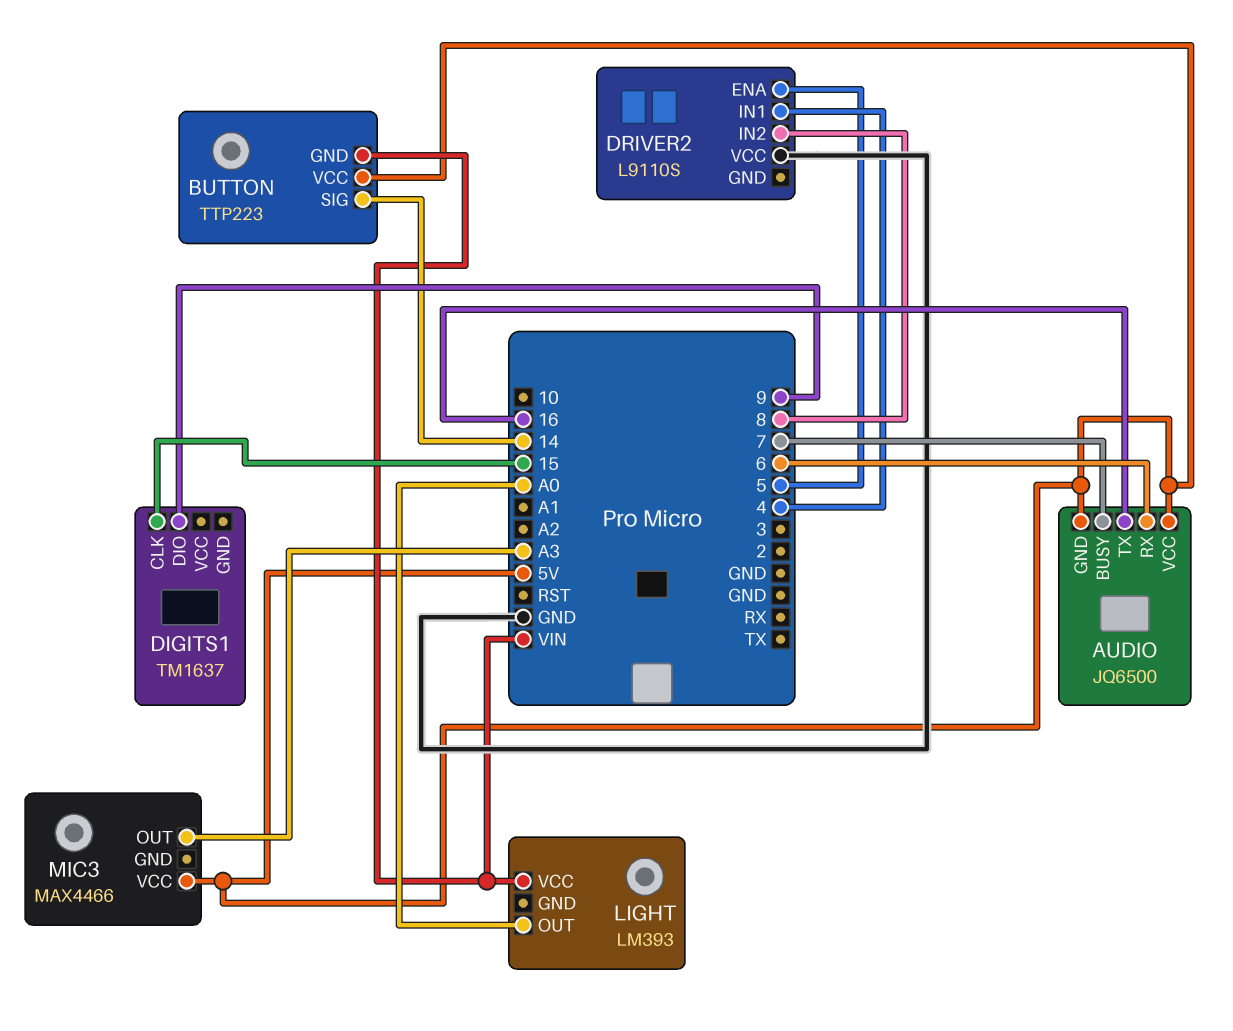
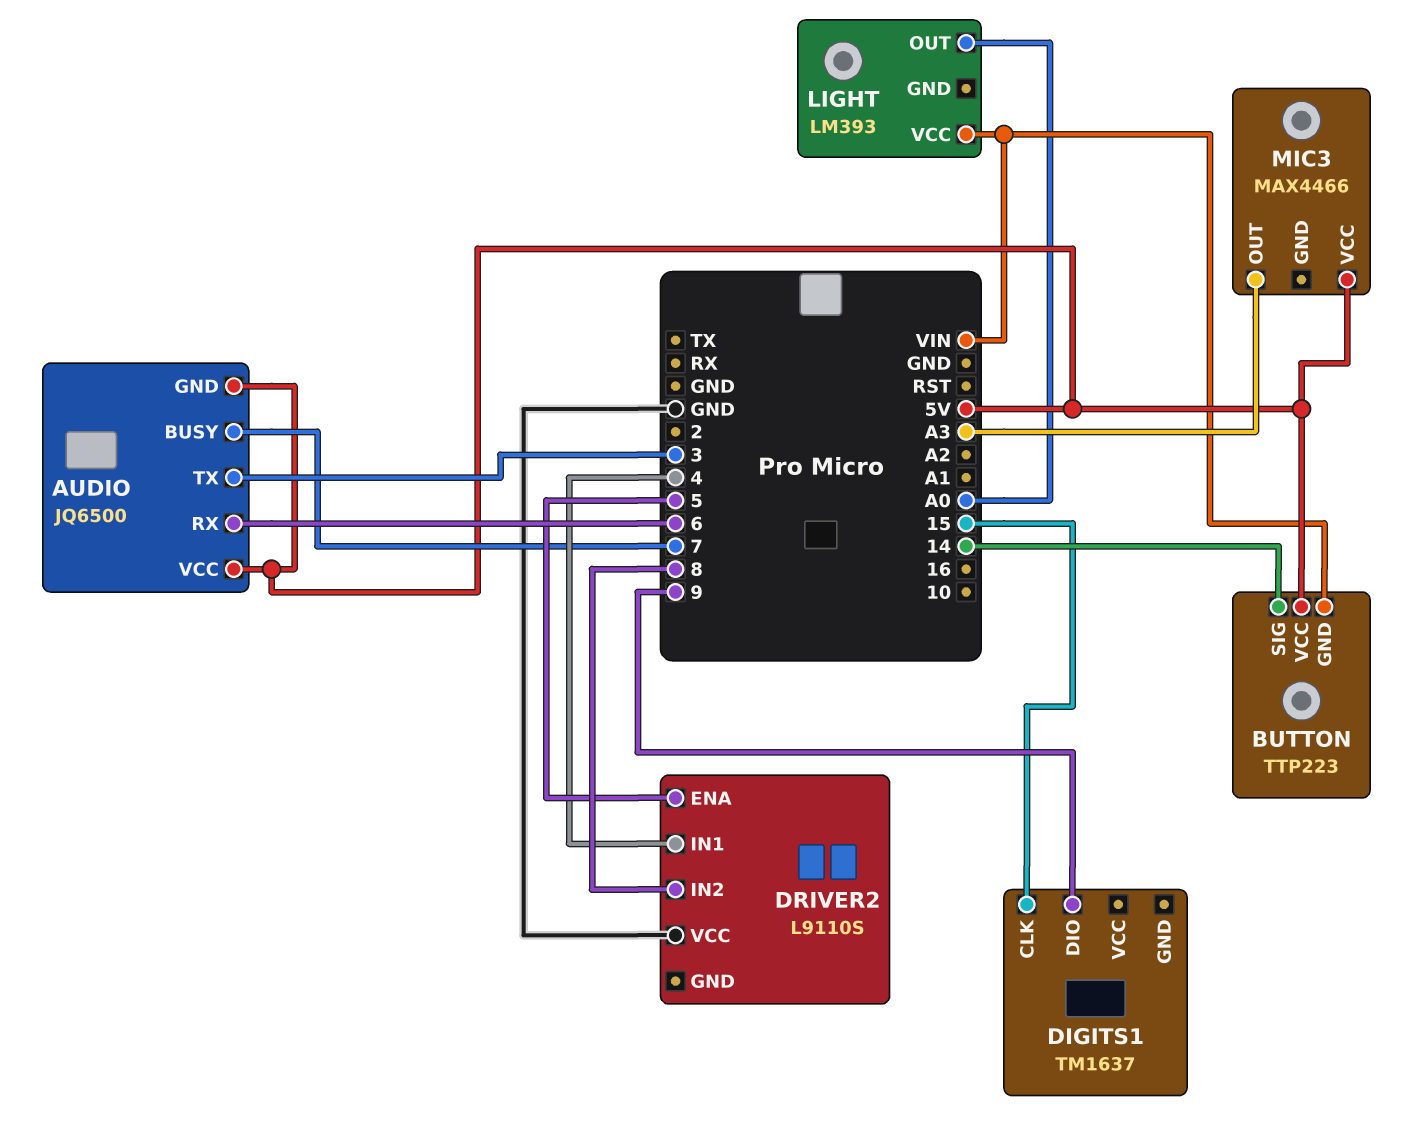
AUDIO pin TX: 16 -> 3

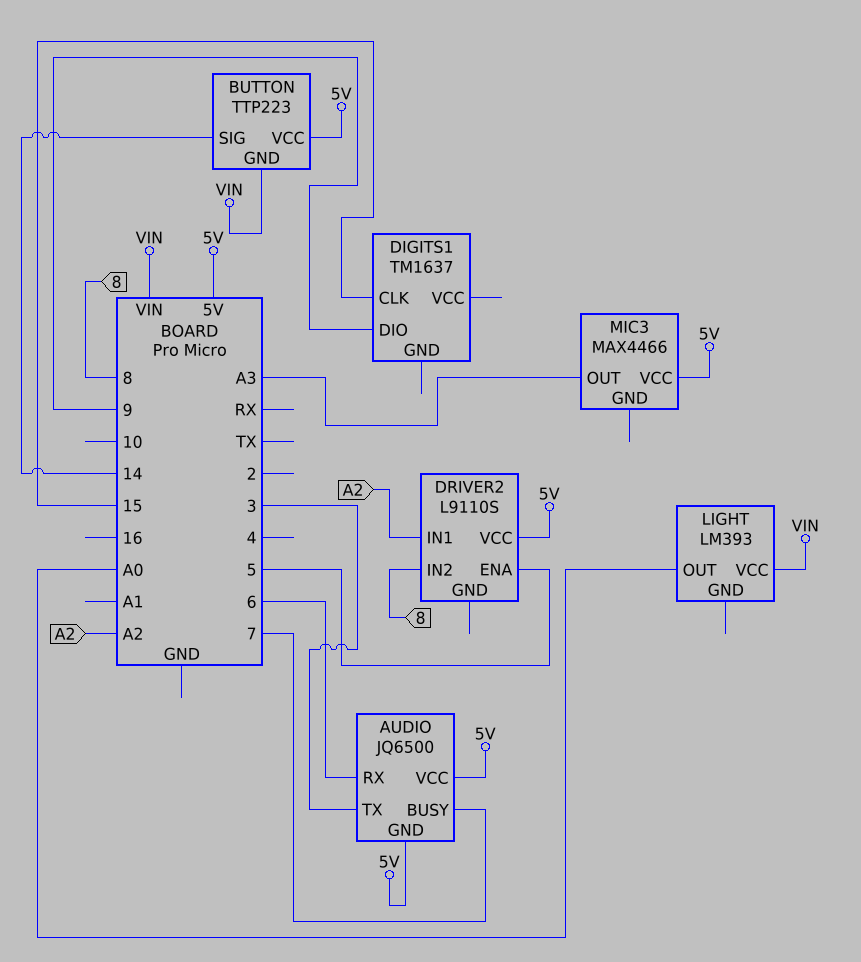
DRIVER2 pin IN1: 4 -> A2
DRIVER2 pin VCC: GND -> 5V

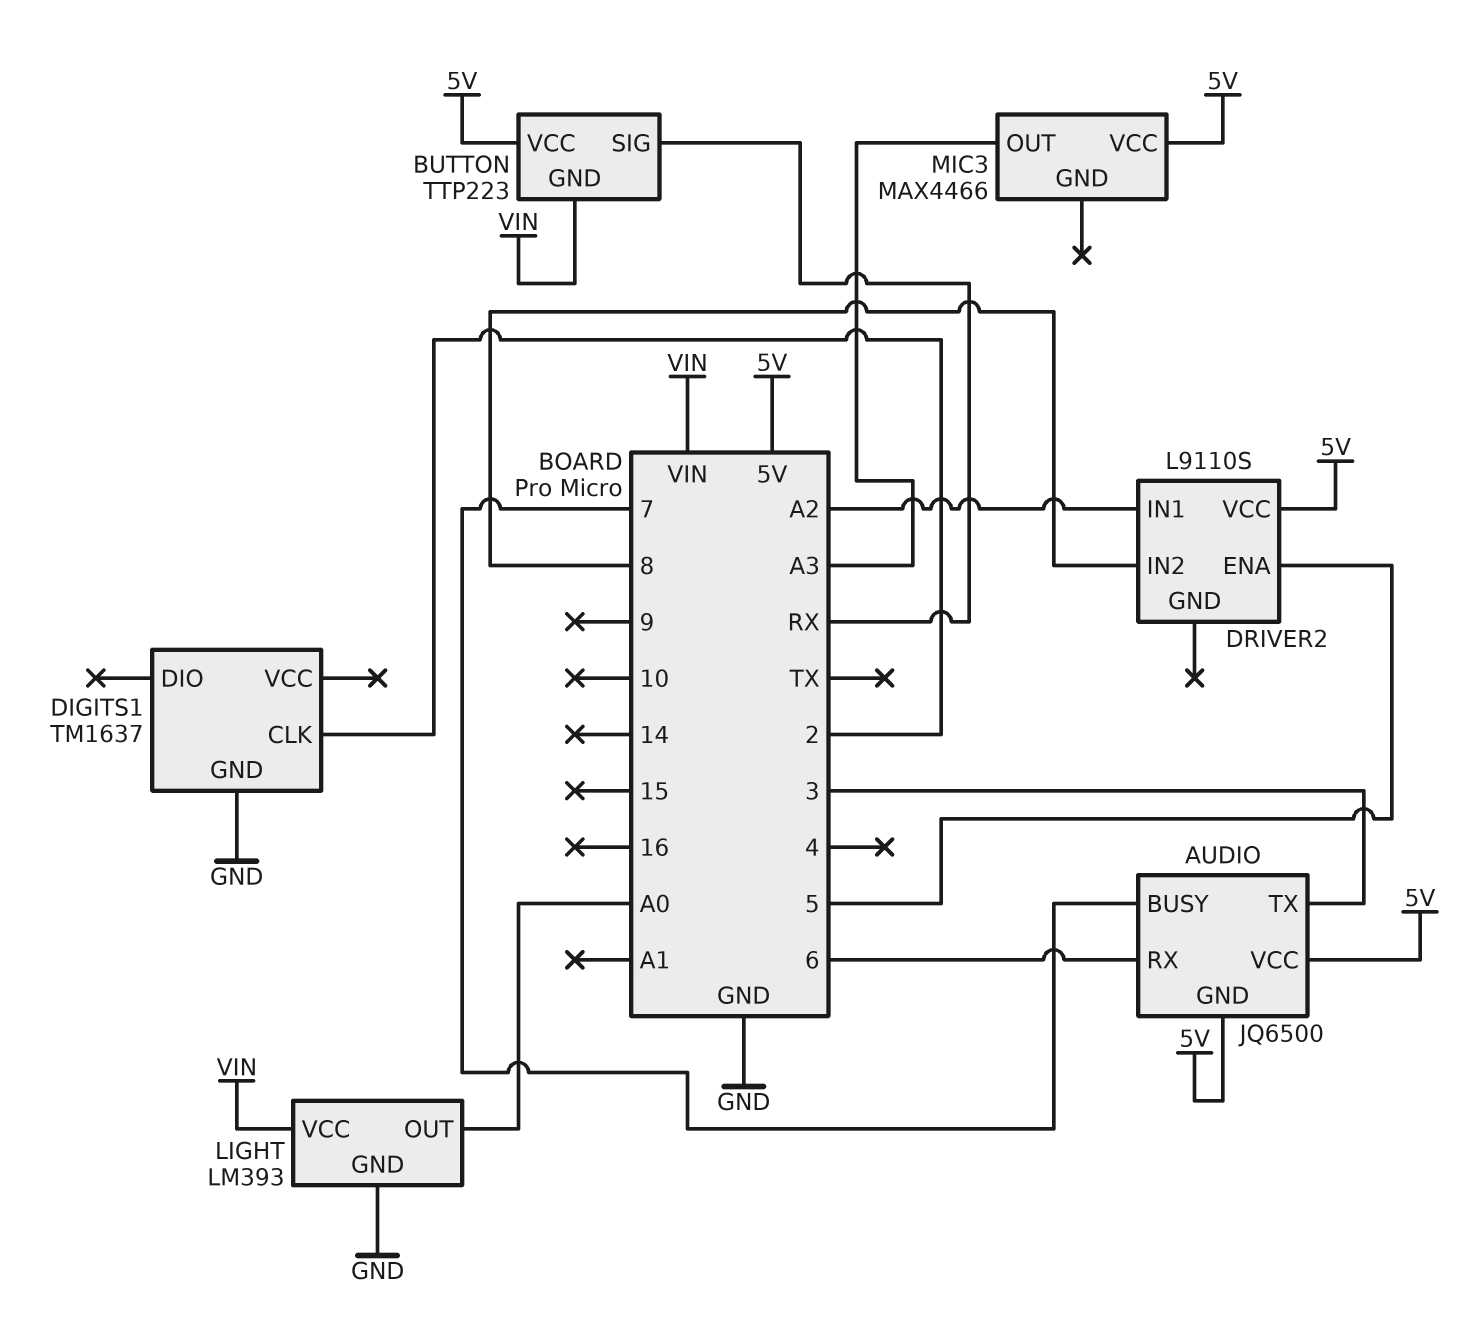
BUTTON pin SIG: 14 -> RX
DIGITS1 pin CLK: 15 -> 2
DIGITS1 pin DIO: 9 -> none
DIGITS1 pin GND: none -> GND
LIGHT pin GND: none -> GND

